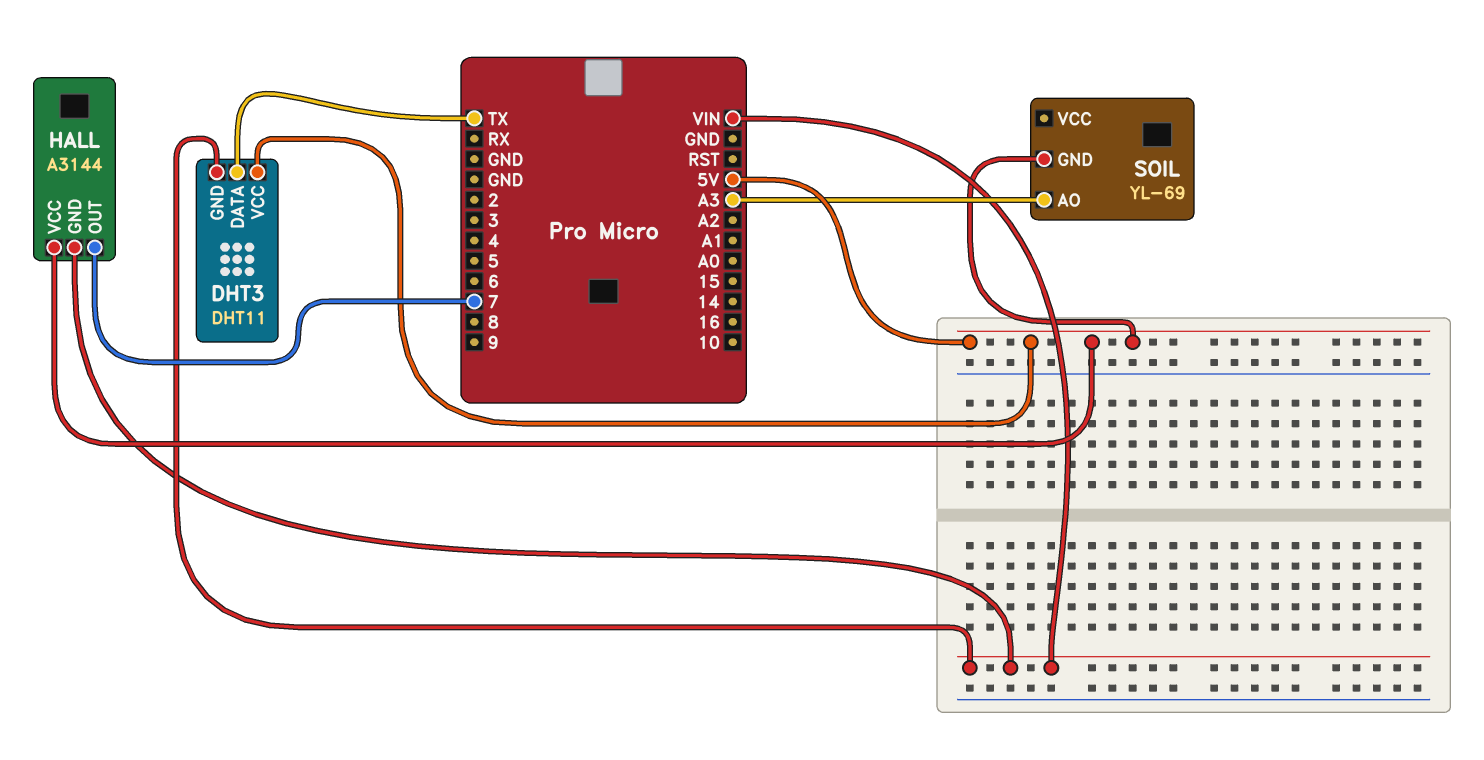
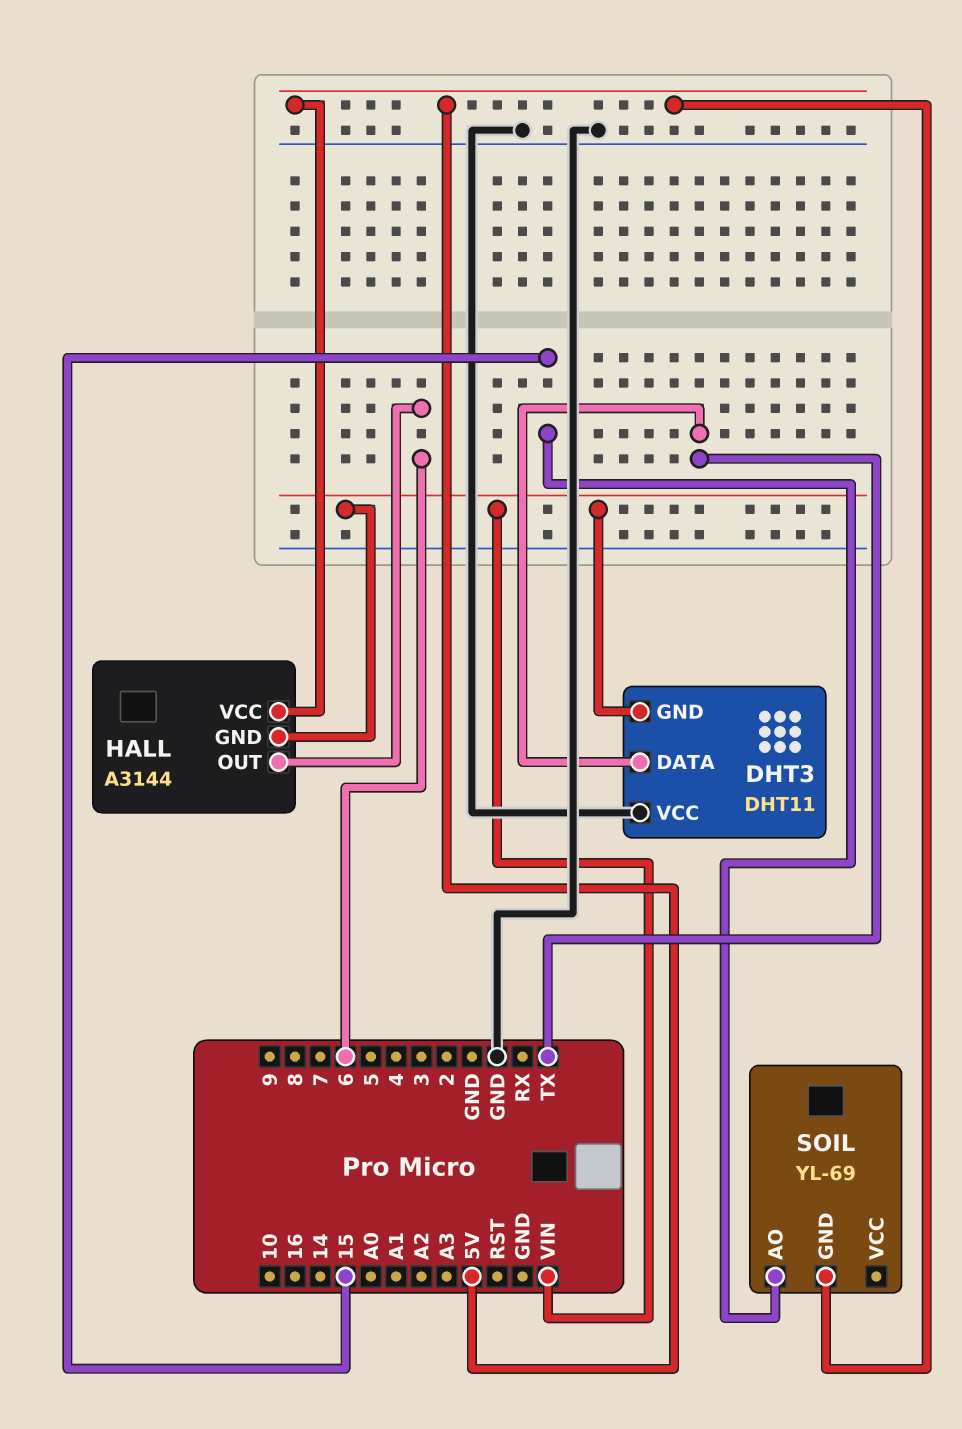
DHT3 pin VCC: 5V -> GND
HALL pin OUT: 7 -> 6
SOIL pin AO: A3 -> 15

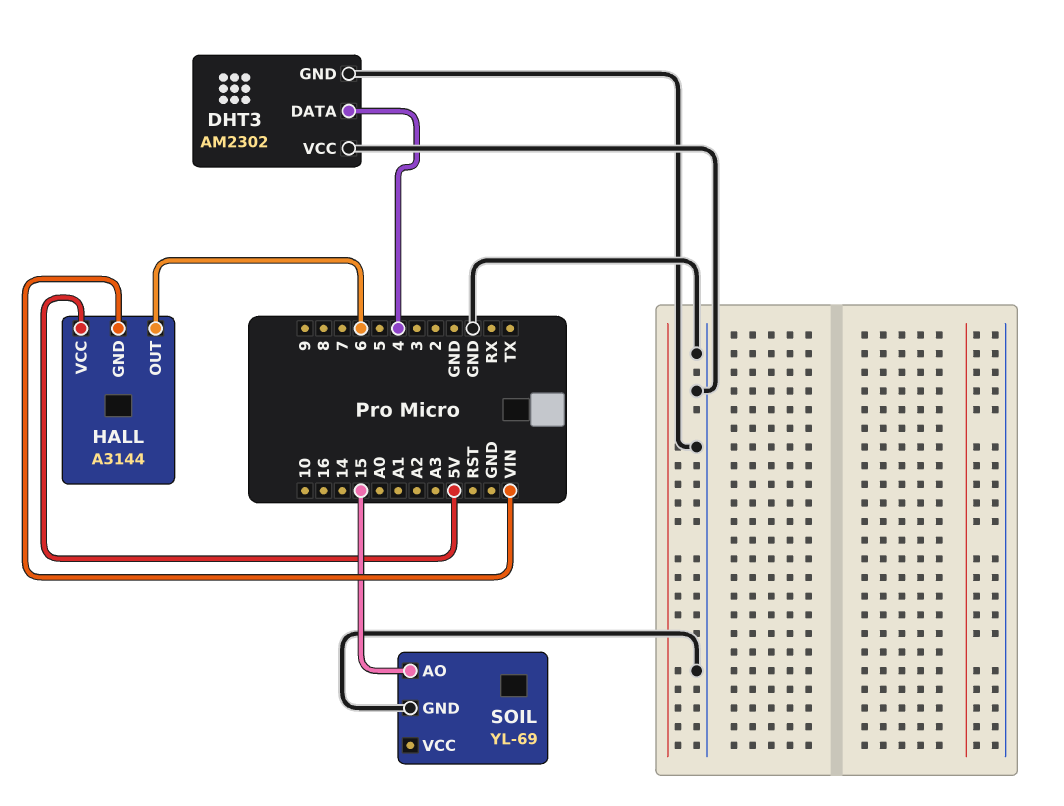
DHT3: DHT11 -> AM2302
DHT3 pin DATA: TX -> 4
DHT3 pin GND: VIN -> GND
SOIL pin GND: 5V -> GND

